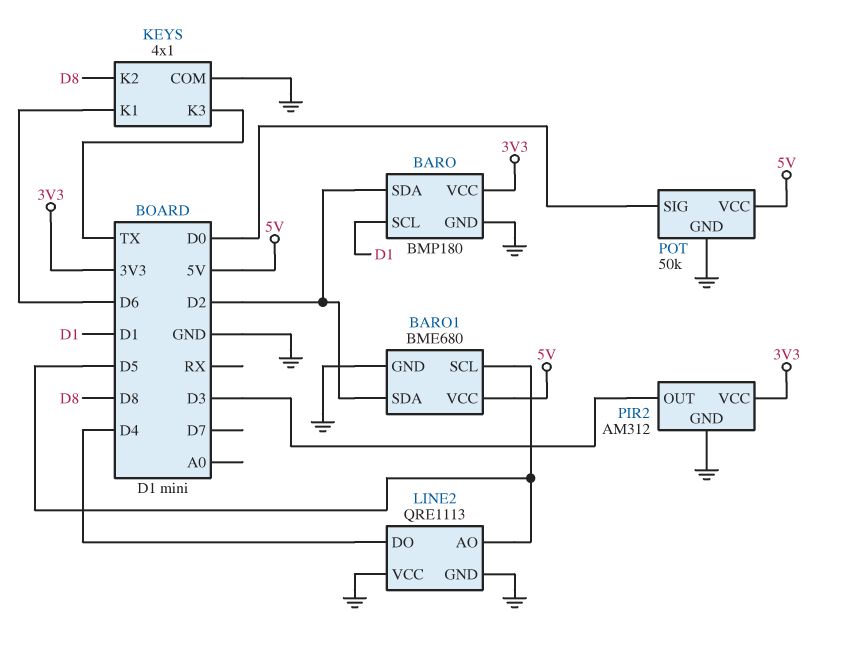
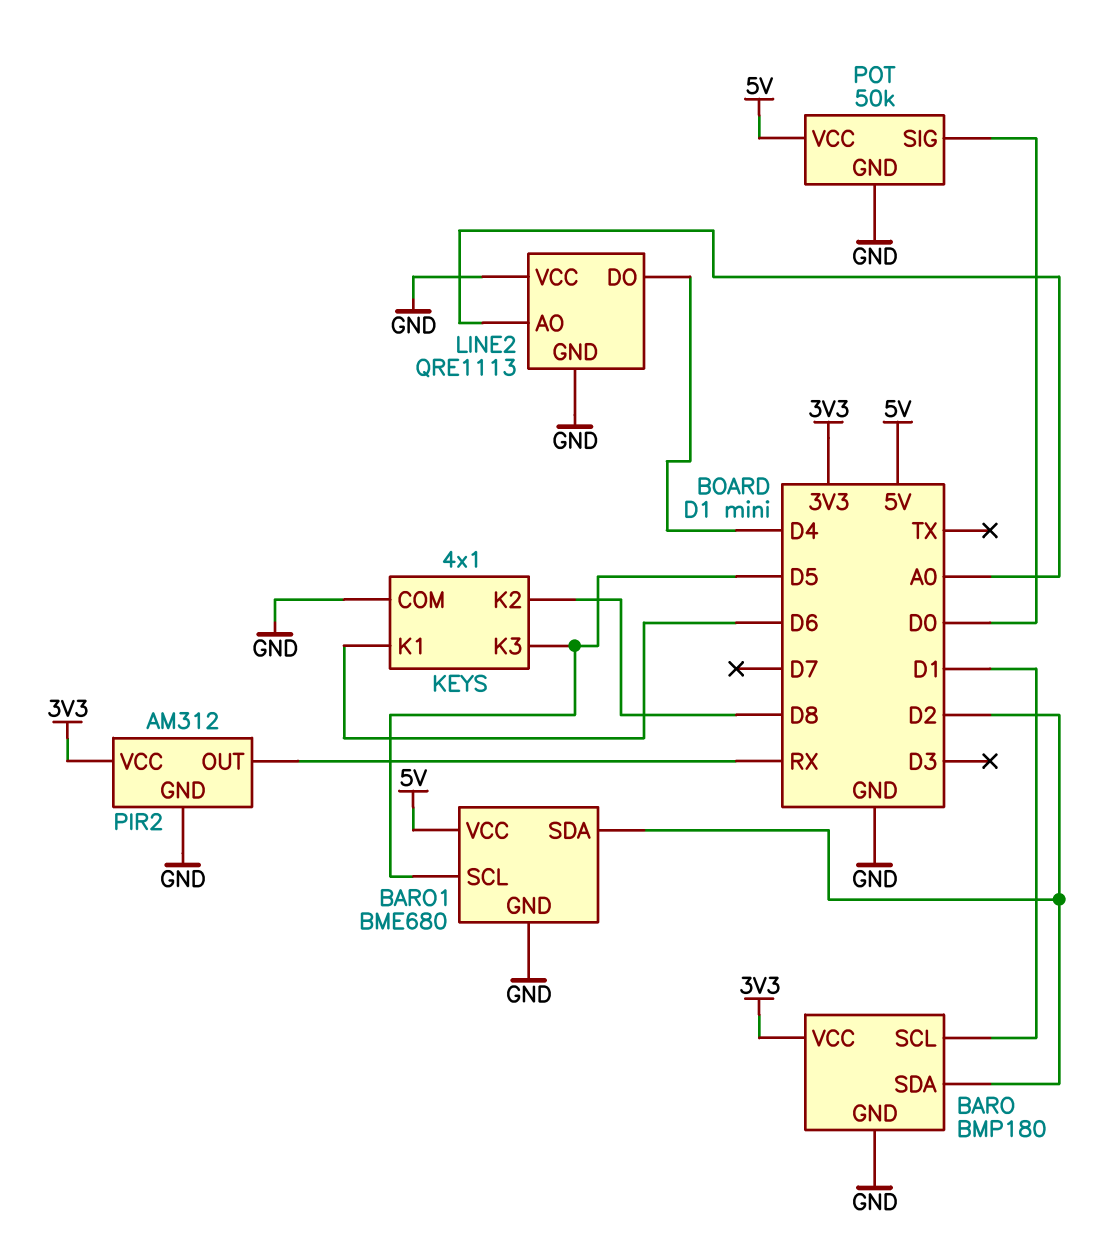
KEYS pin K3: TX -> D5
LINE2 pin AO: D5 -> A0
PIR2 pin OUT: D3 -> RX

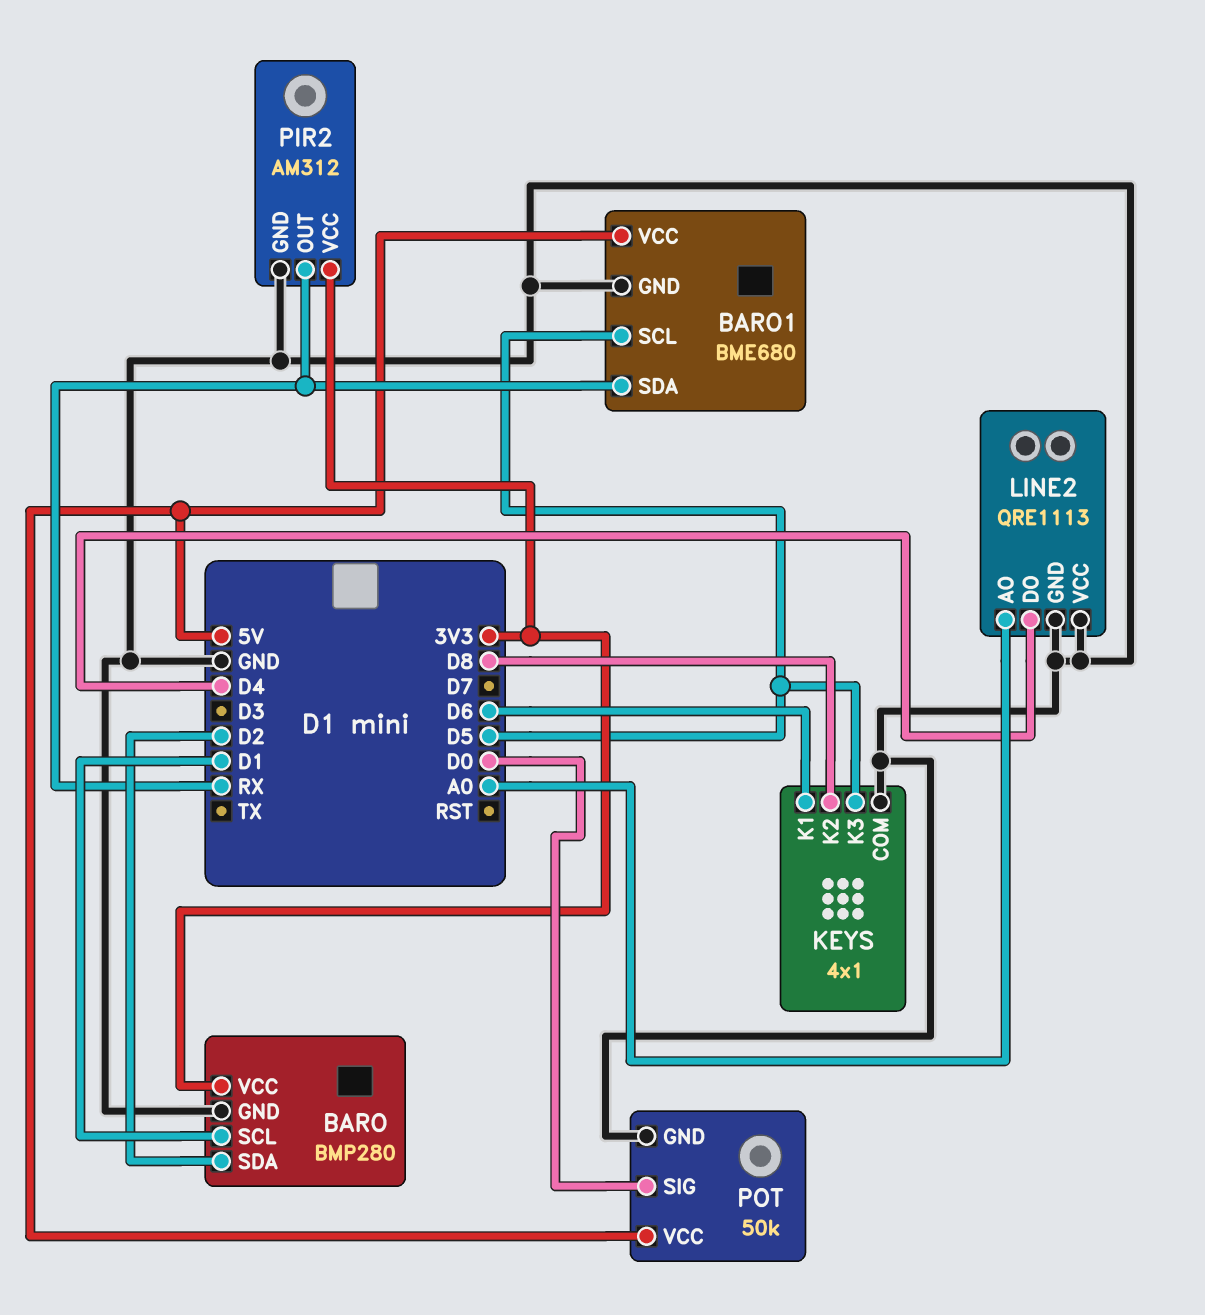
BARO: BMP180 -> BMP280
BARO1 pin SDA: D2 -> RX

